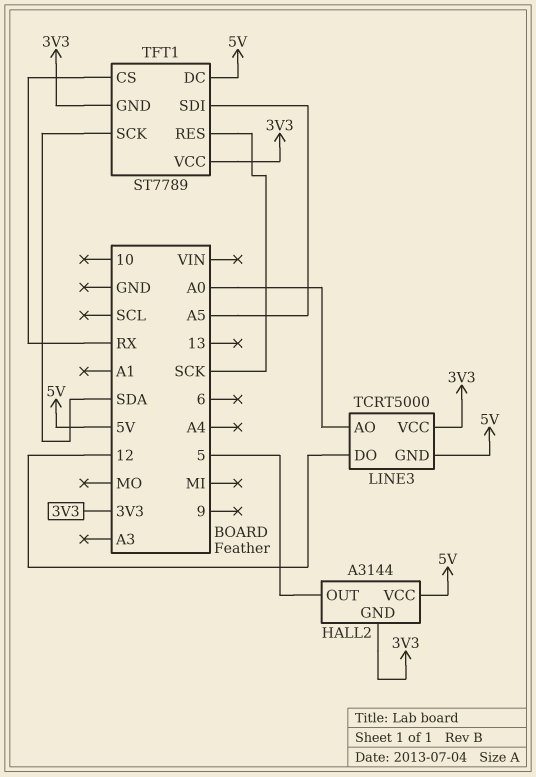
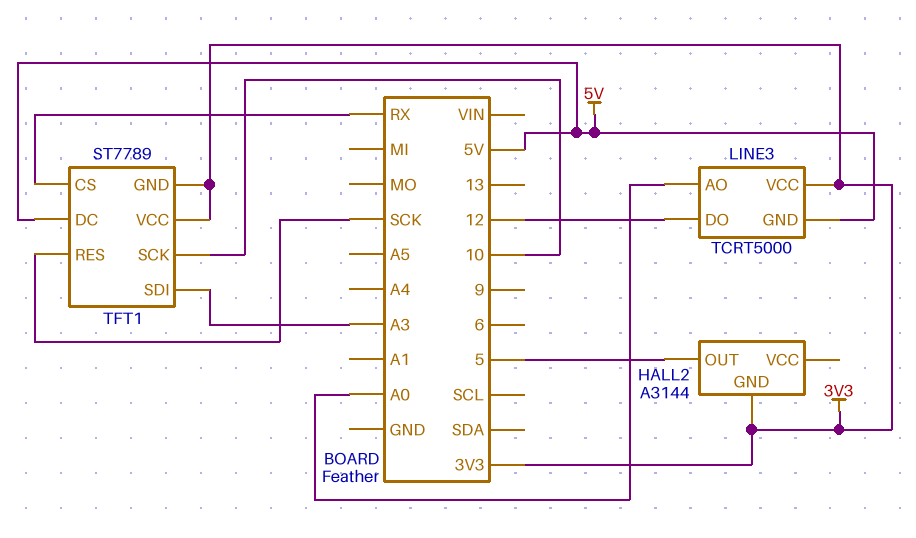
HALL2 pin VCC: 5V -> none
TFT1 pin SCK: SDA -> 10
TFT1 pin SDI: A5 -> A3

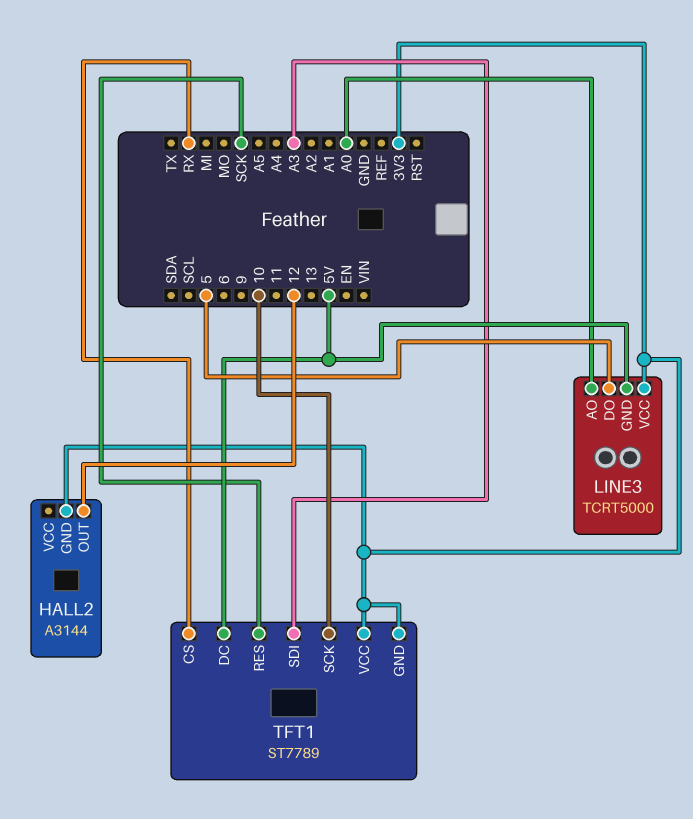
HALL2 pin OUT: 5 -> 12
LINE3 pin DO: 12 -> 5

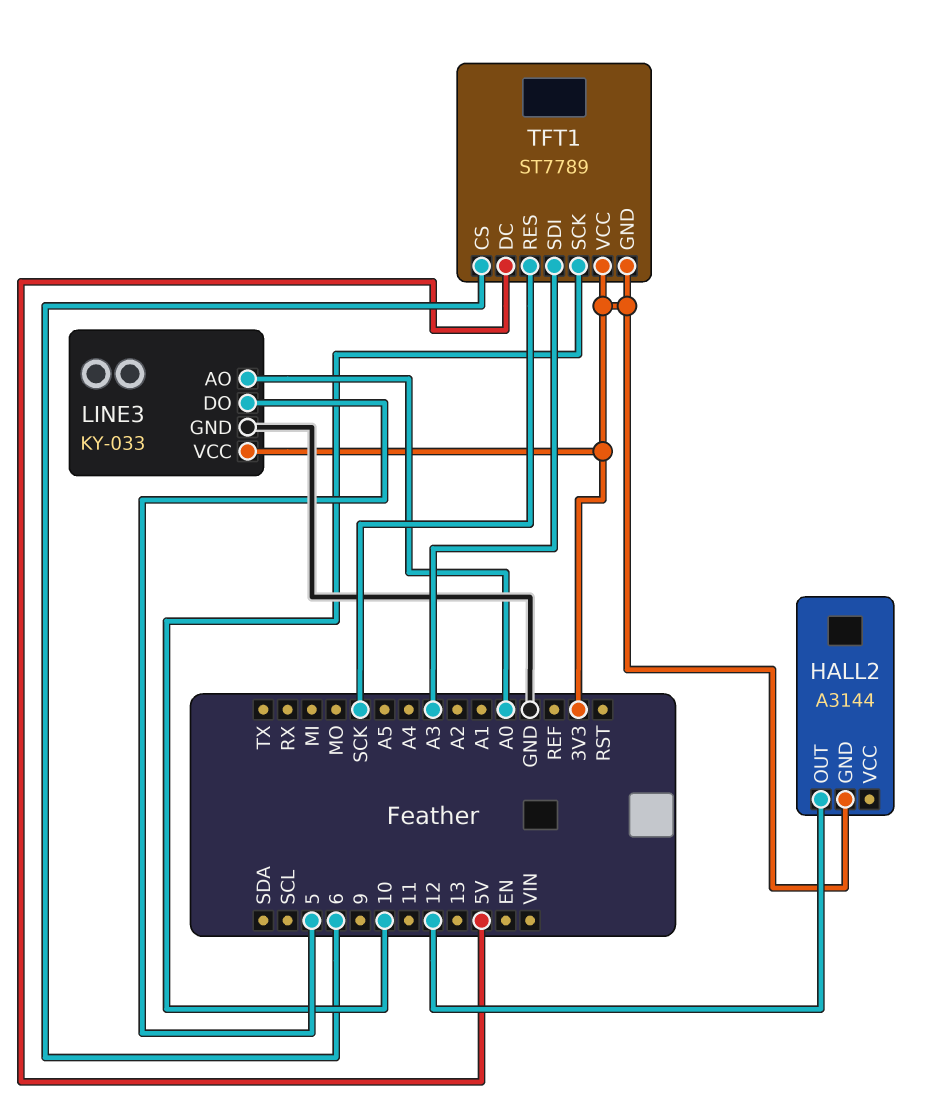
LINE3: TCRT5000 -> KY-033
LINE3 pin GND: 5V -> GND
TFT1 pin CS: RX -> 6

